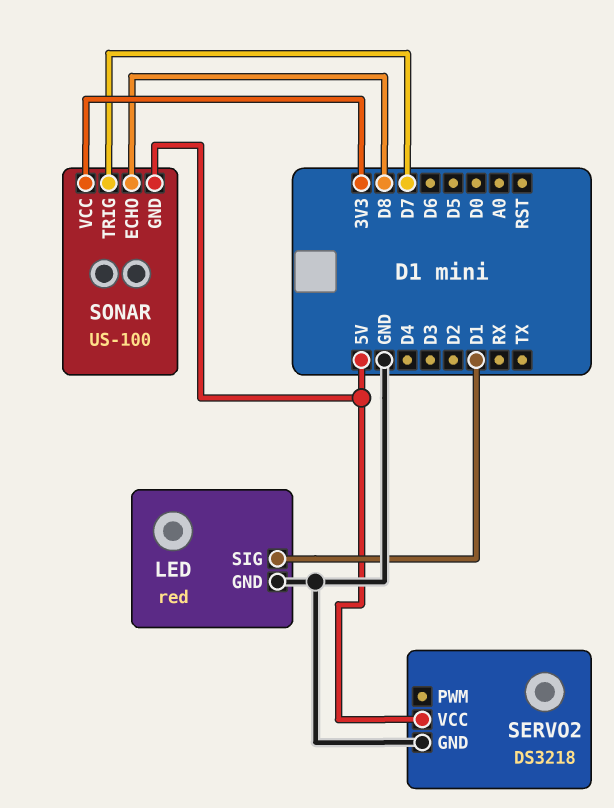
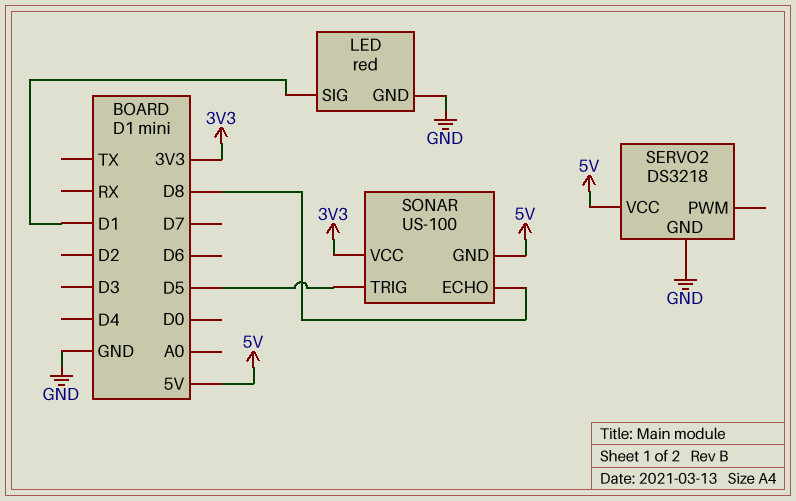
SONAR pin TRIG: D7 -> D5

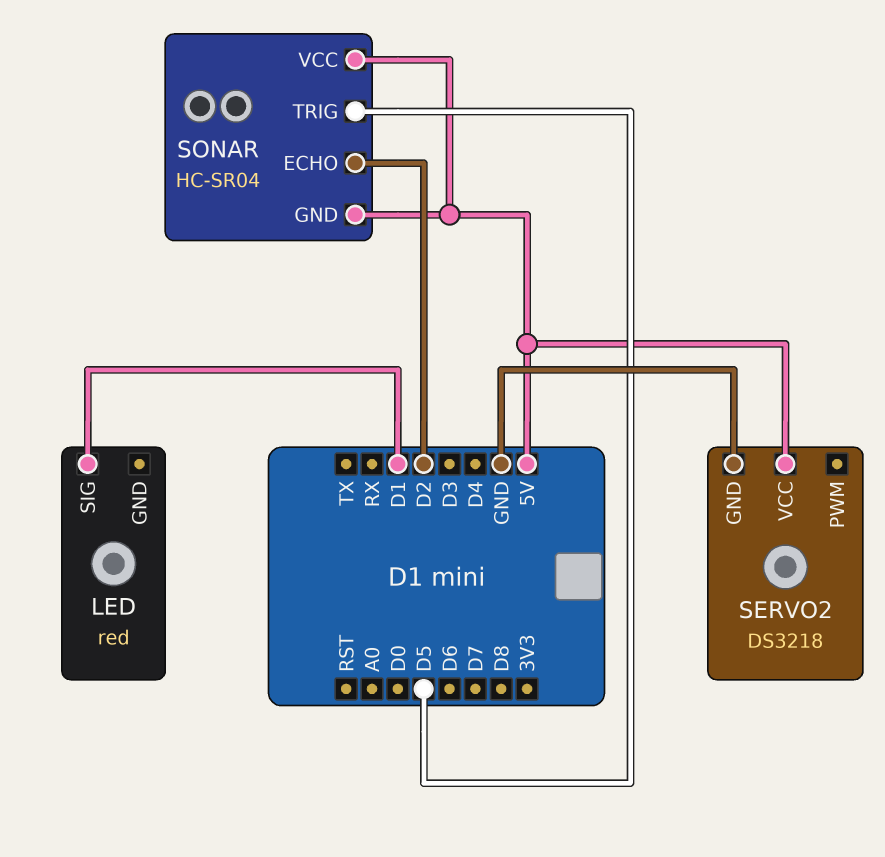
LED pin GND: GND -> none
SONAR: US-100 -> HC-SR04
SONAR pin ECHO: D8 -> D2
SONAR pin VCC: 3V3 -> 5V

